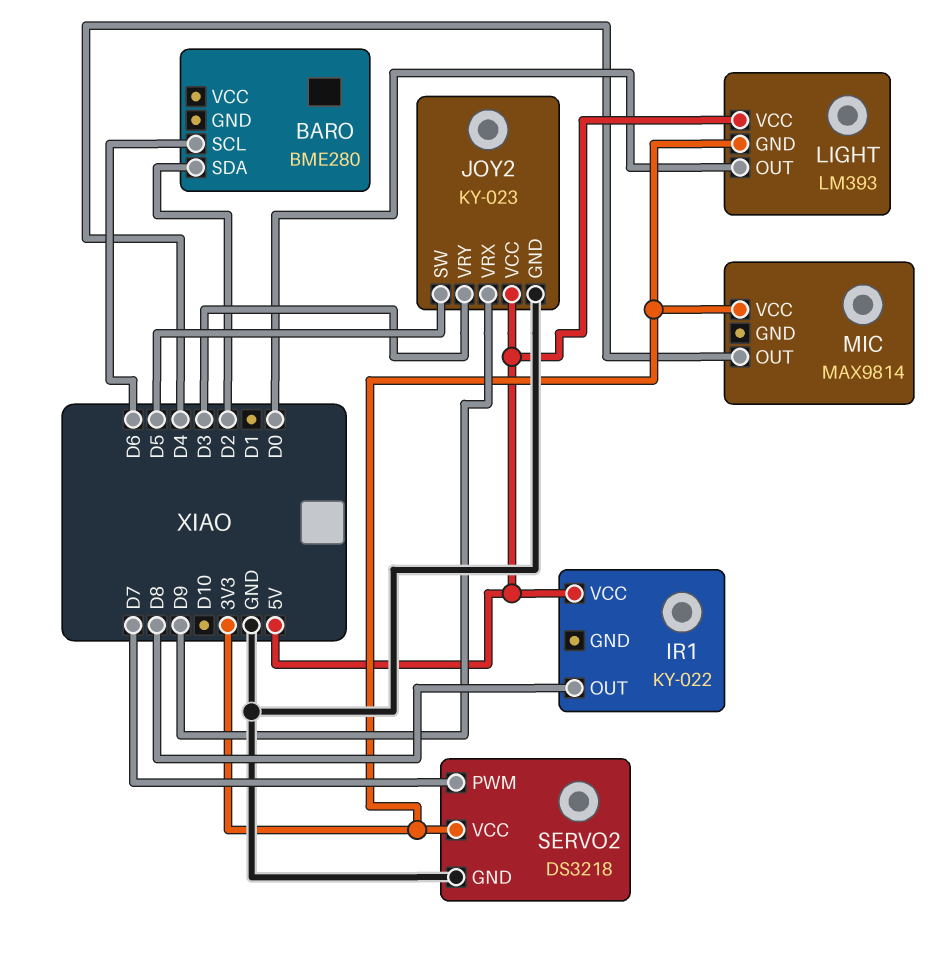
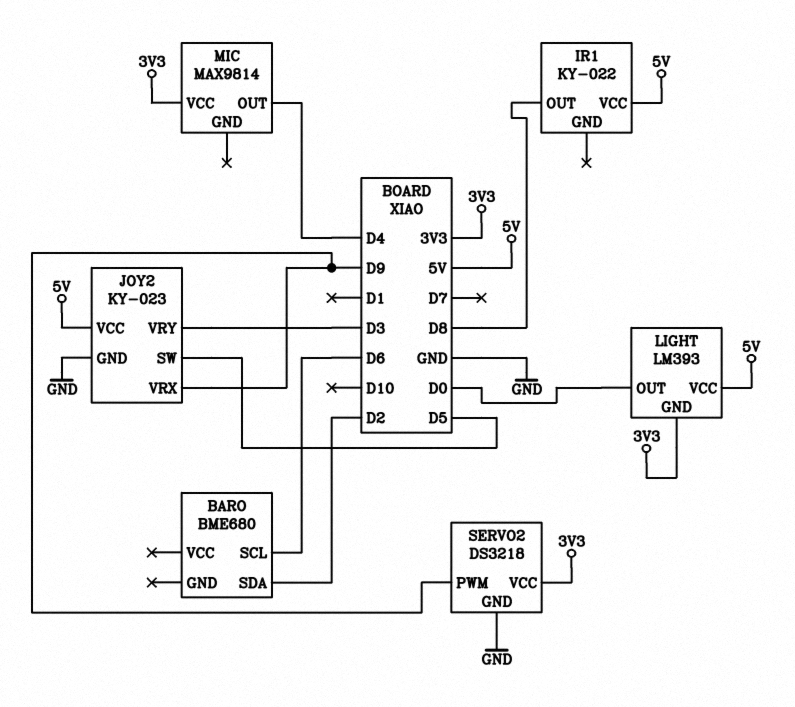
BARO: BME280 -> BME680
SERVO2 pin PWM: D7 -> D9

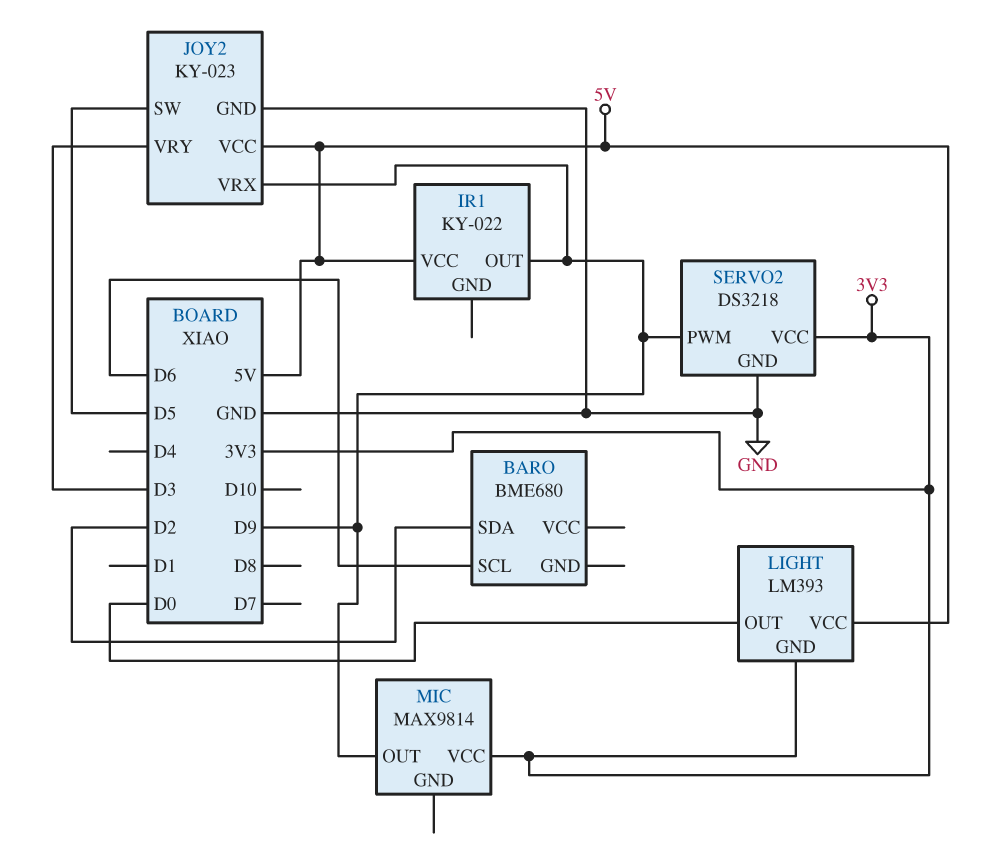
IR1 pin OUT: D8 -> D9
MIC pin OUT: D4 -> D9

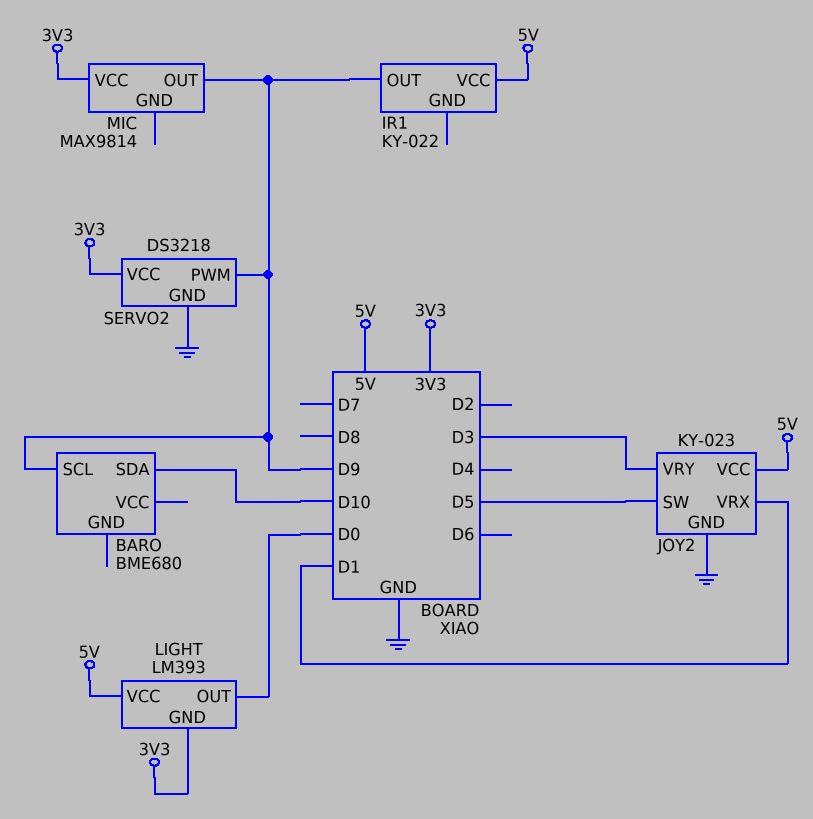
BARO pin SCL: D6 -> D9
BARO pin SDA: D2 -> D10
JOY2 pin VRX: D9 -> D1

